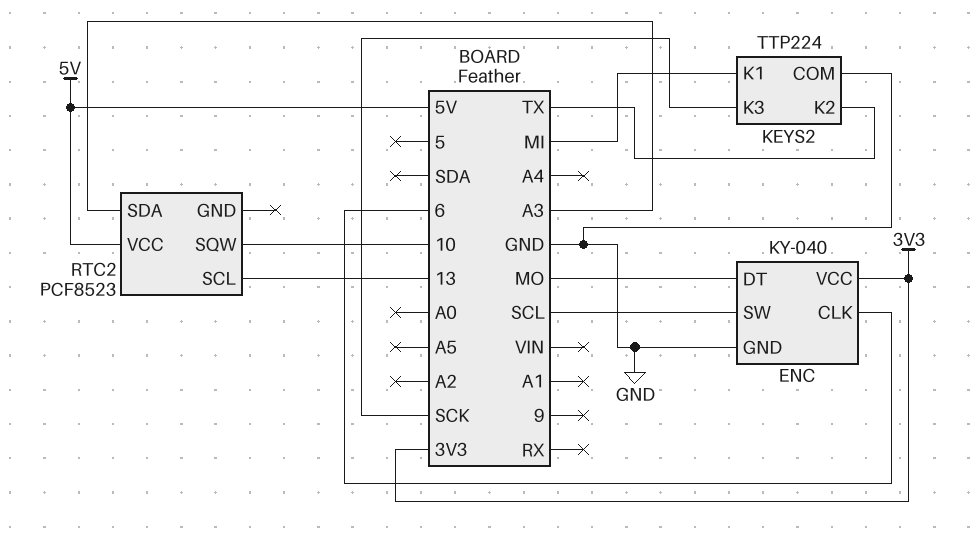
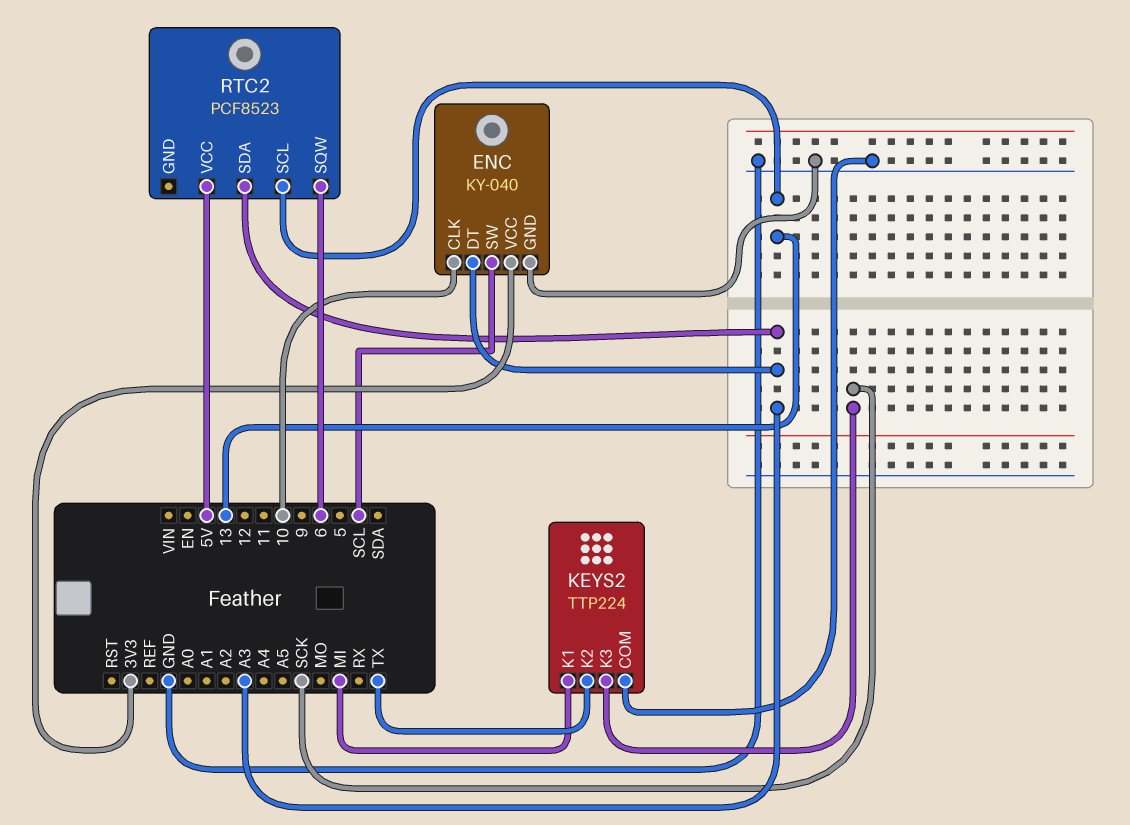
ENC pin CLK: 6 -> 10
ENC pin DT: MO -> A3
RTC2 pin SQW: 10 -> 6

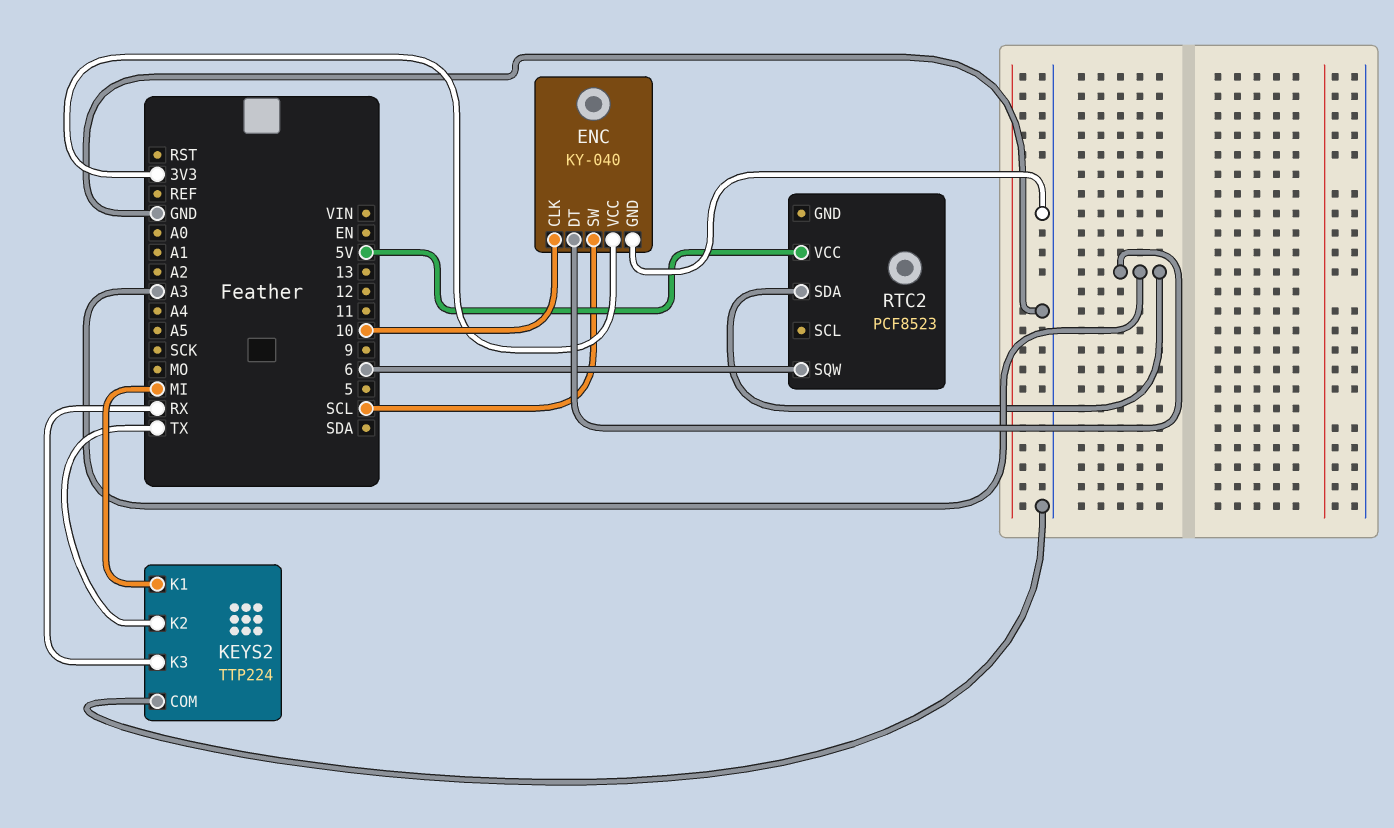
KEYS2 pin K3: SCK -> RX
RTC2 pin SCL: 13 -> none

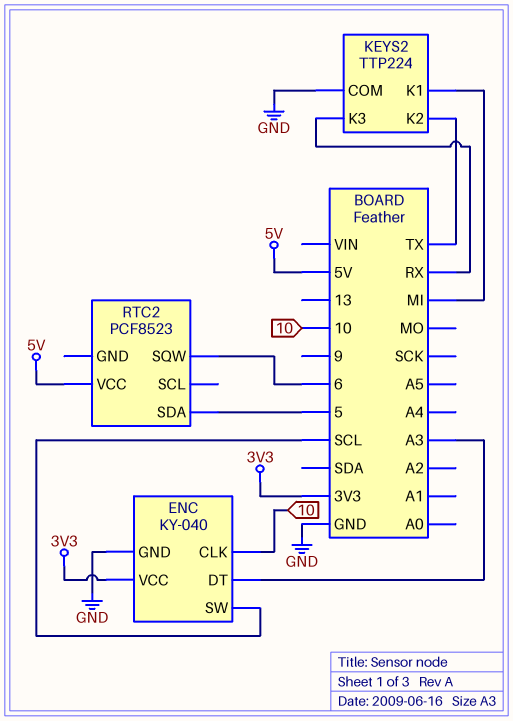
RTC2 pin SDA: A3 -> 5

